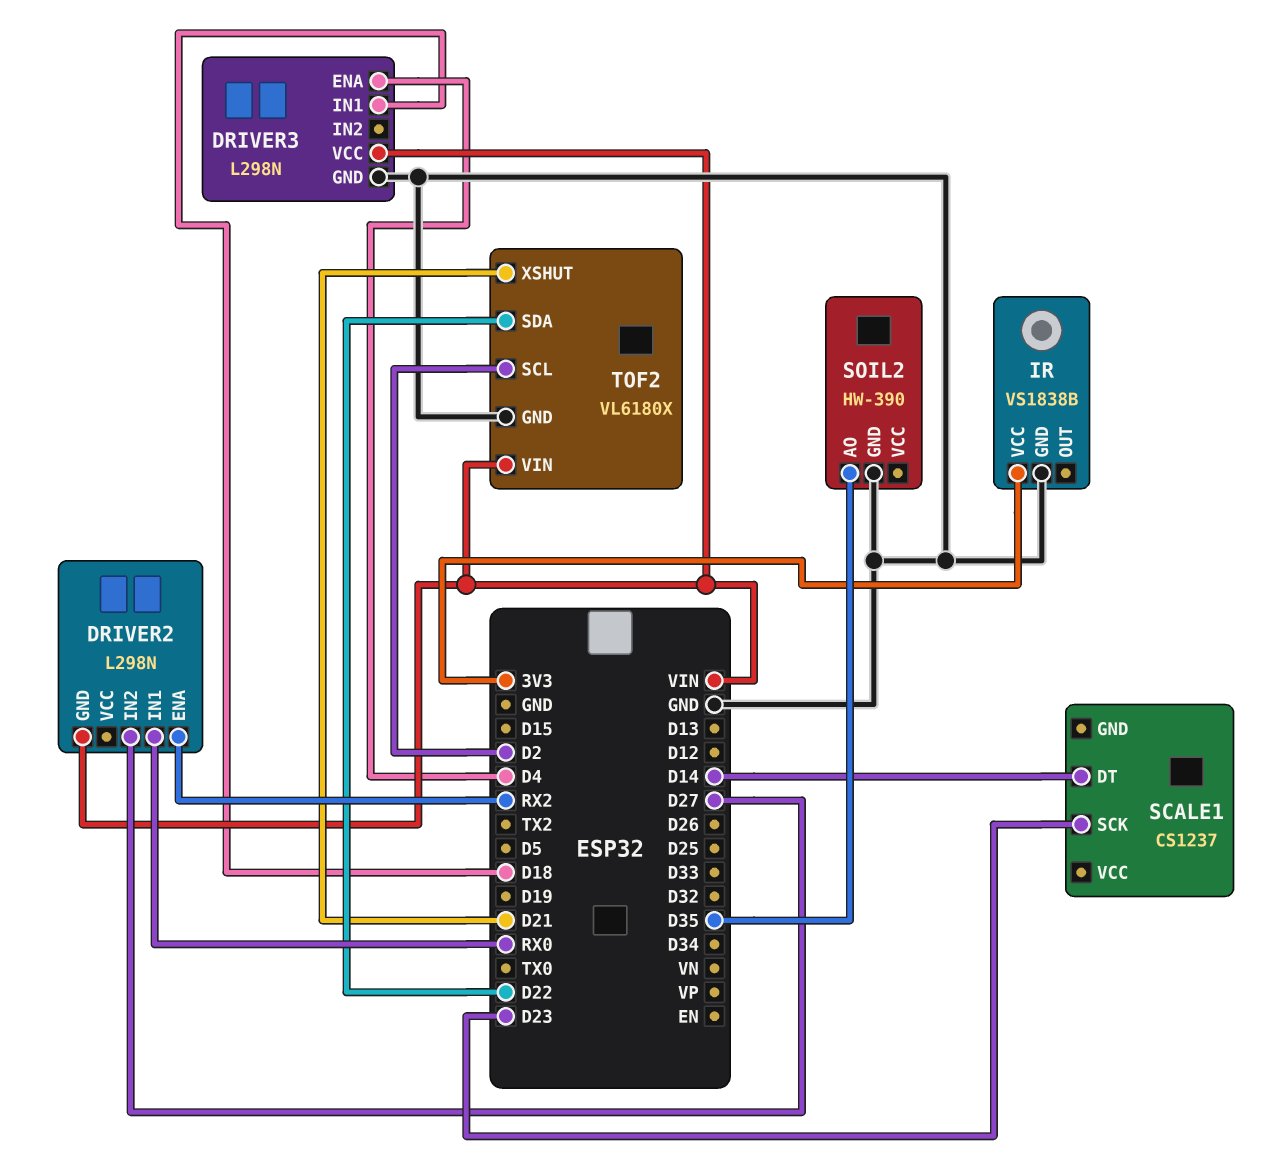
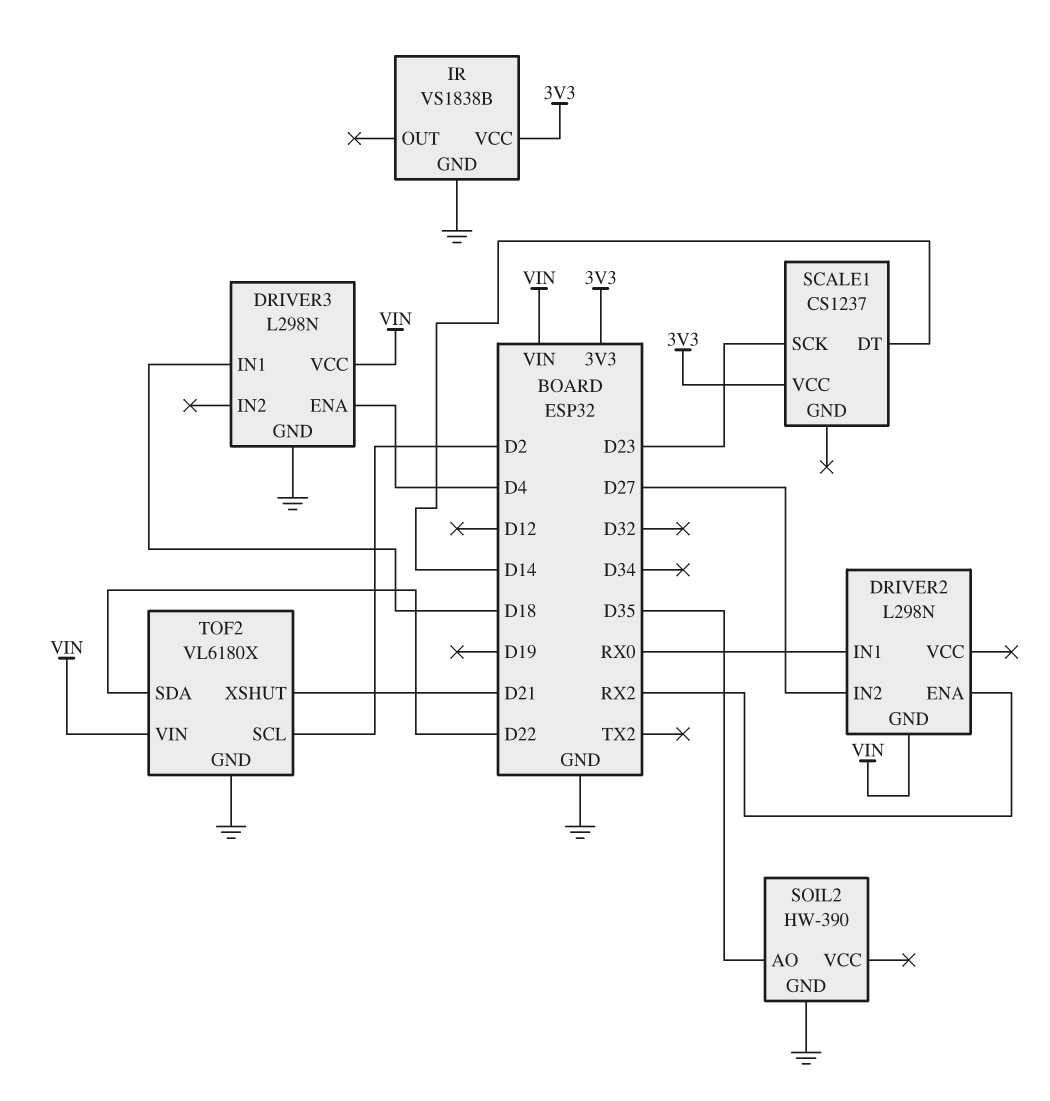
SCALE1 pin VCC: none -> 3V3

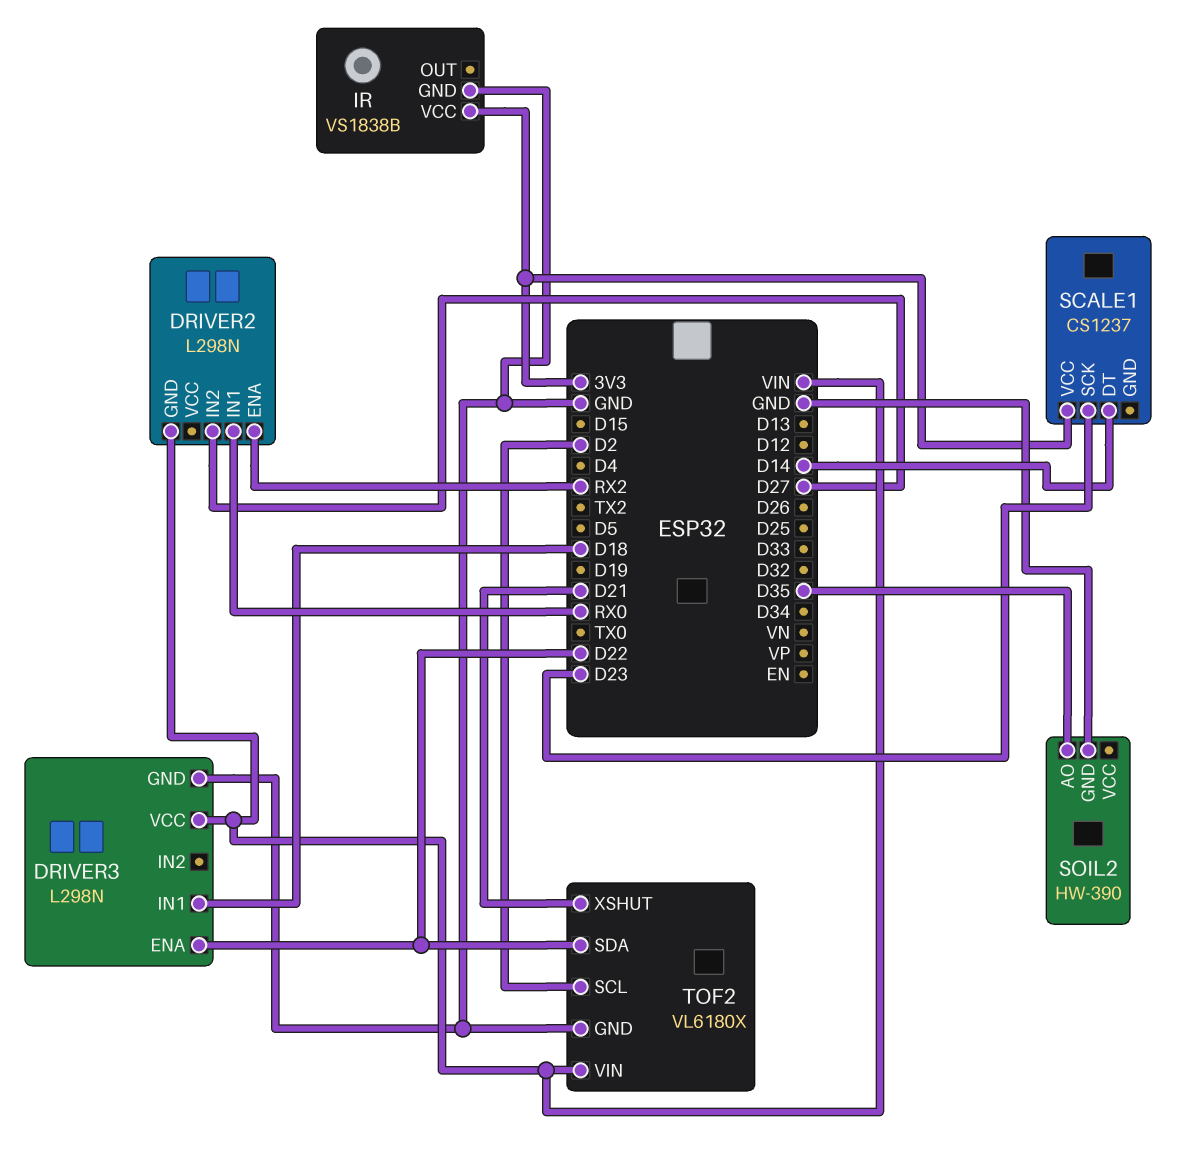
DRIVER3 pin ENA: D4 -> D22

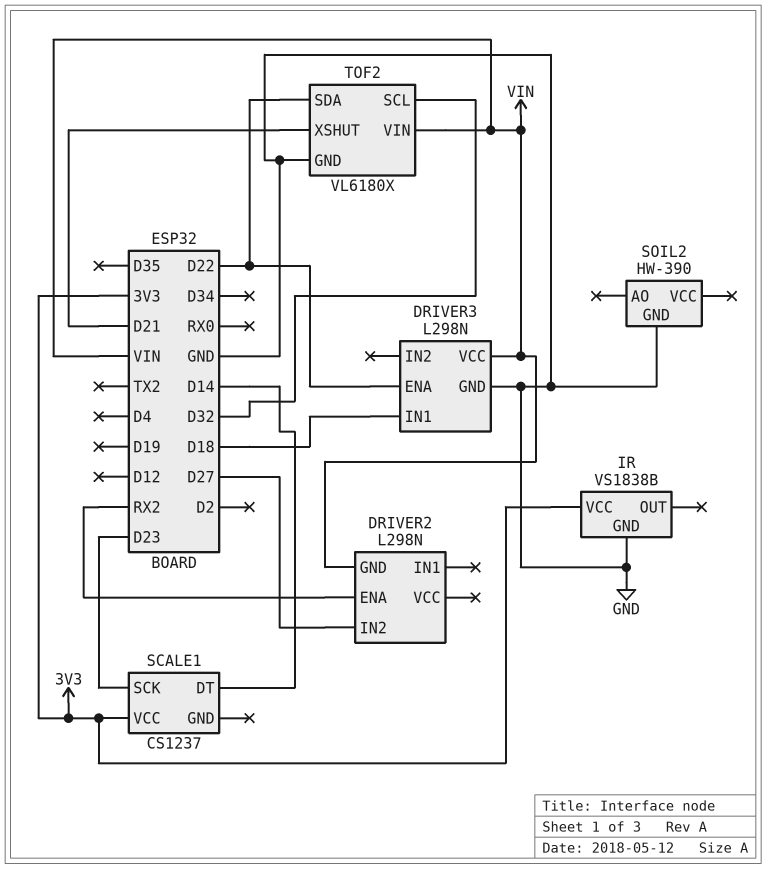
DRIVER2 pin IN1: RX0 -> none
SOIL2 pin AO: D35 -> none
TOF2 pin SCL: D2 -> D32

